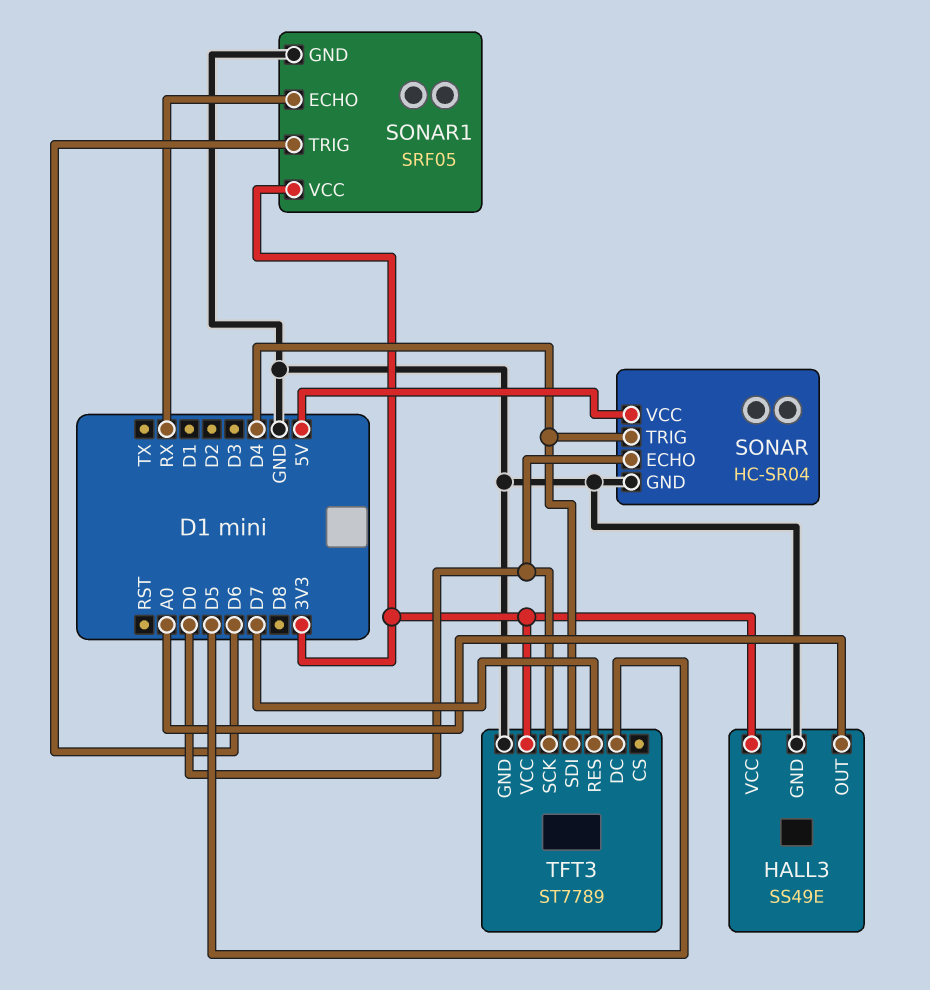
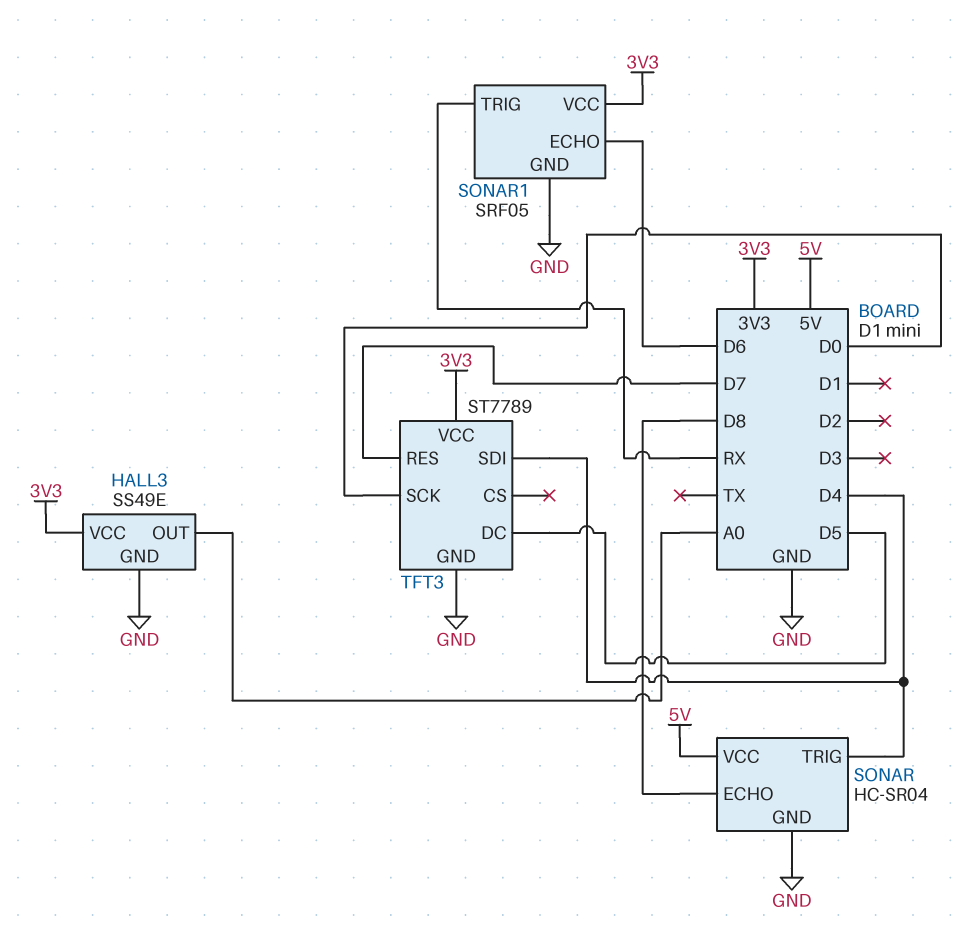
SONAR pin ECHO: D0 -> D8
SONAR1 pin ECHO: RX -> D6
SONAR1 pin TRIG: D6 -> RX

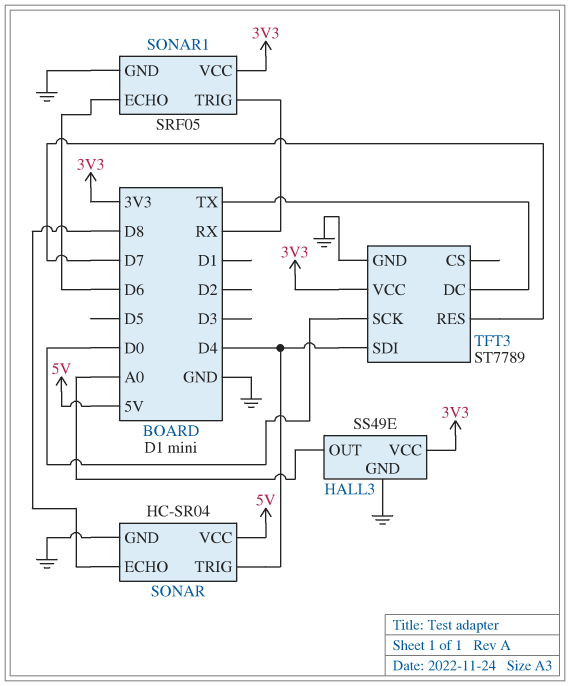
TFT3 pin DC: D5 -> TX

